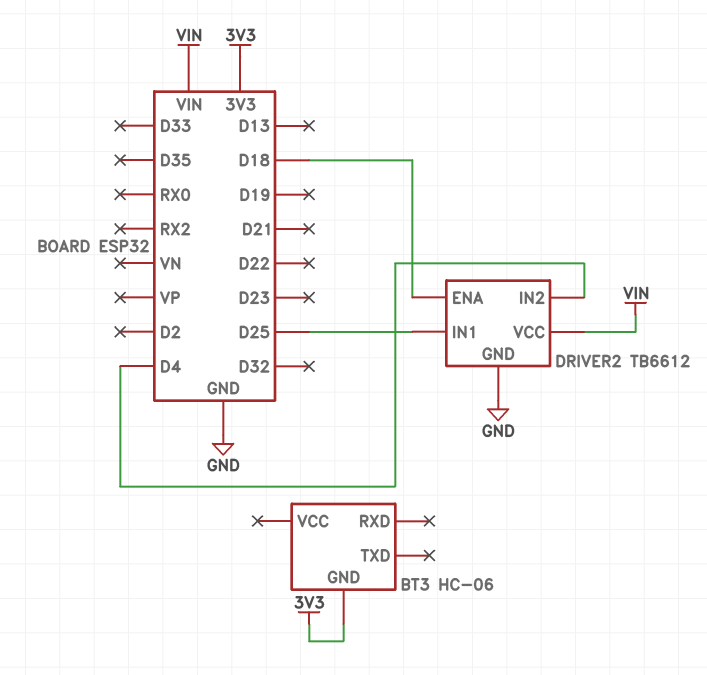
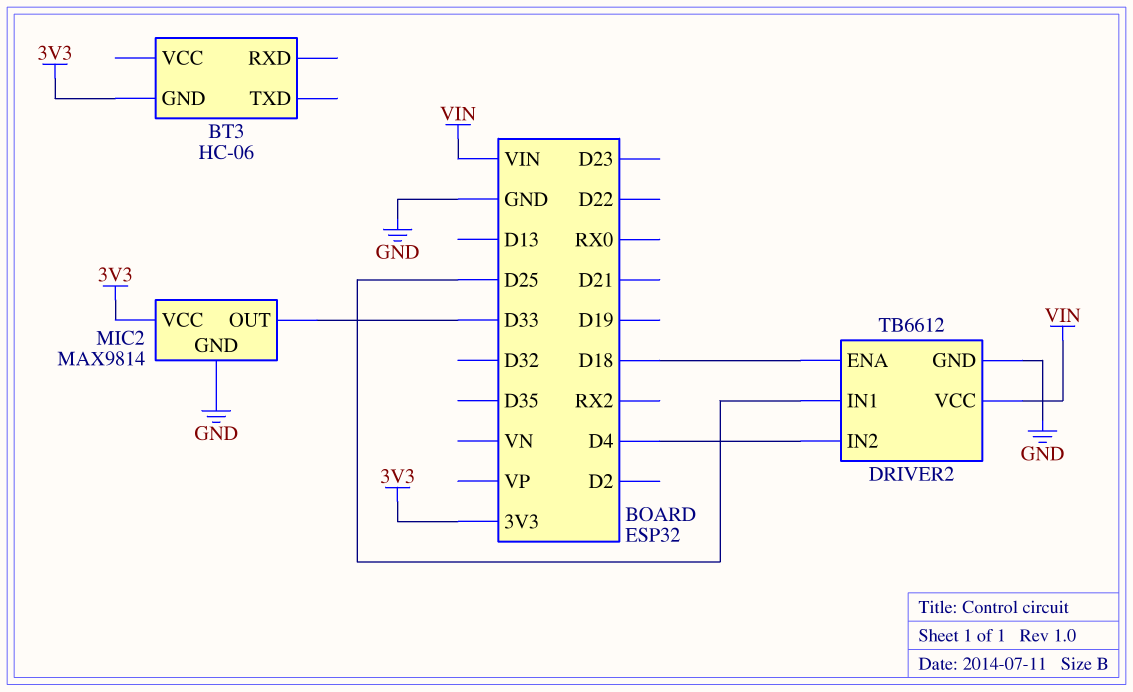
MIC2: none -> MAX9814
MIC2 pin GND: none -> GND
MIC2 pin OUT: none -> D33
MIC2 pin VCC: none -> 3V3

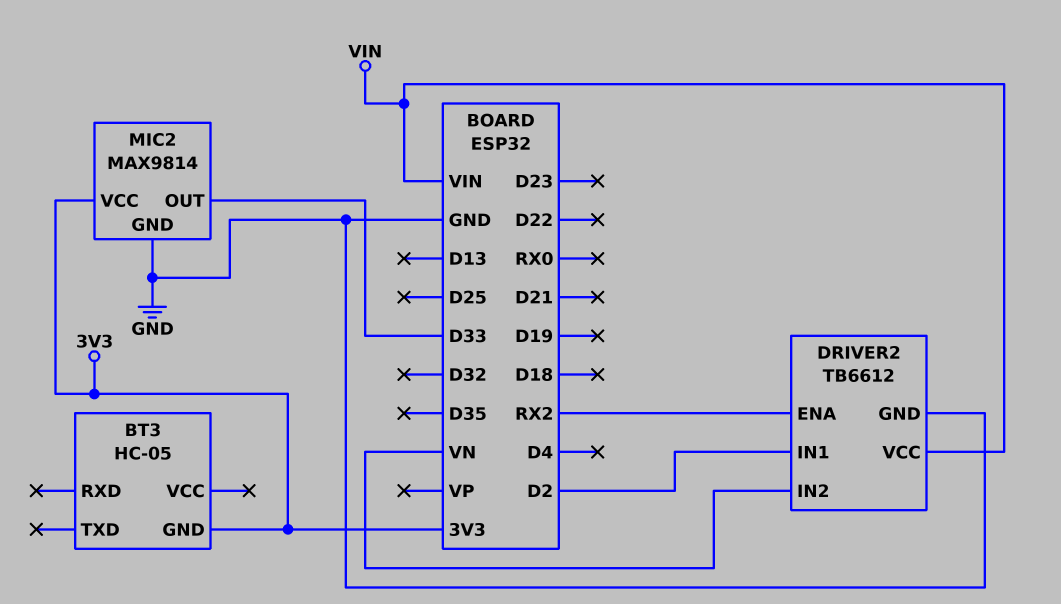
BT3: HC-06 -> HC-05
DRIVER2 pin ENA: D18 -> RX2
DRIVER2 pin IN1: D25 -> D2
DRIVER2 pin IN2: D4 -> VN

